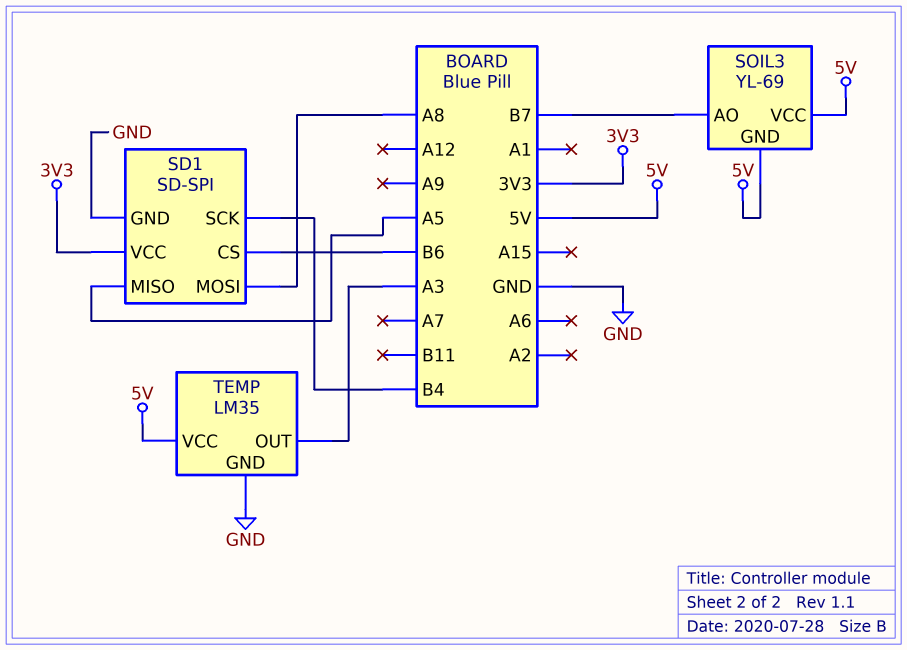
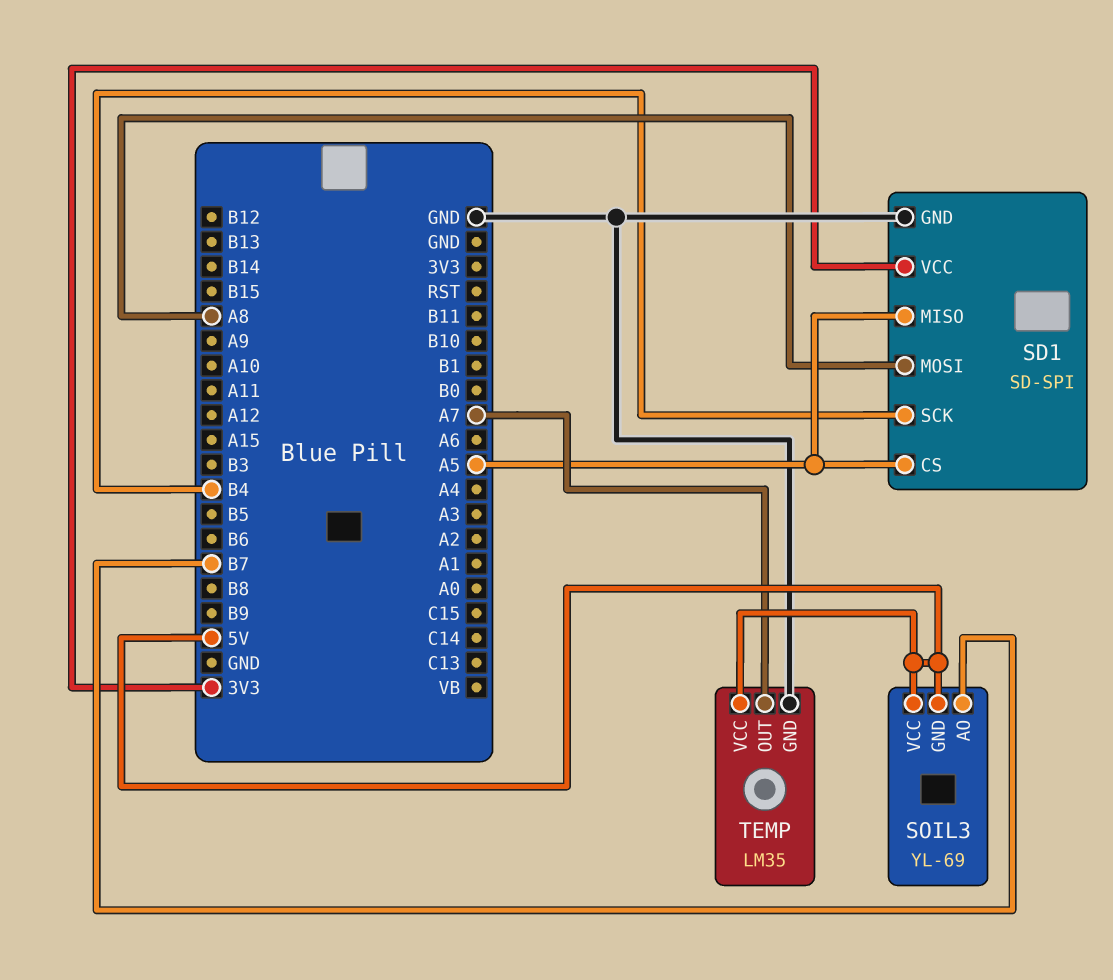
SD1 pin CS: B6 -> A5
TEMP pin OUT: A3 -> A7

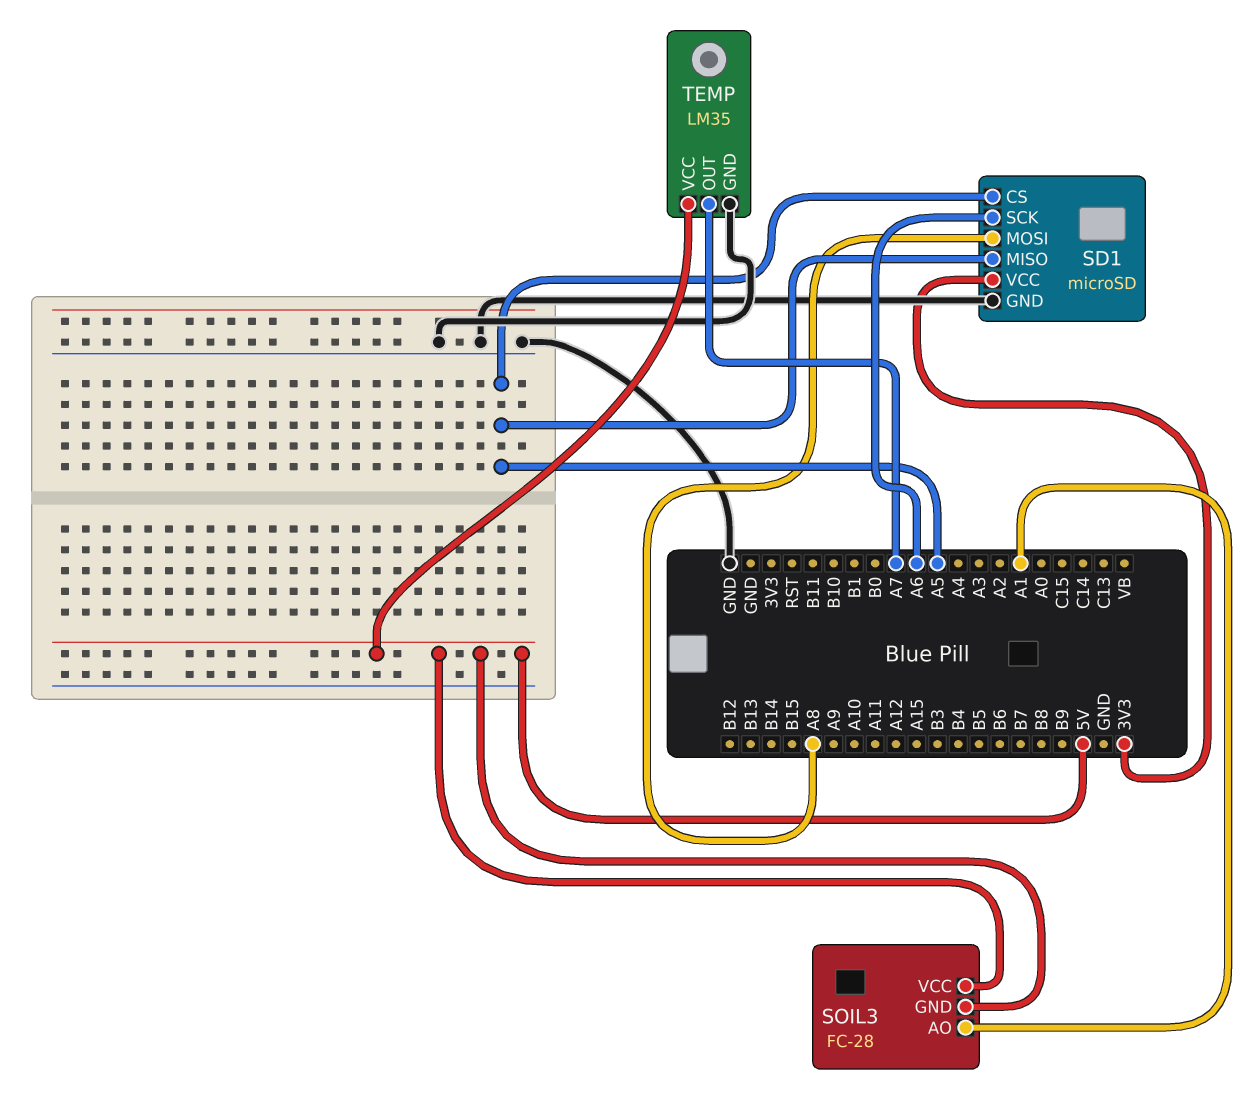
SD1: SD-SPI -> microSD
SD1 pin SCK: B4 -> A6
SOIL3: YL-69 -> FC-28
SOIL3 pin AO: B7 -> A1

